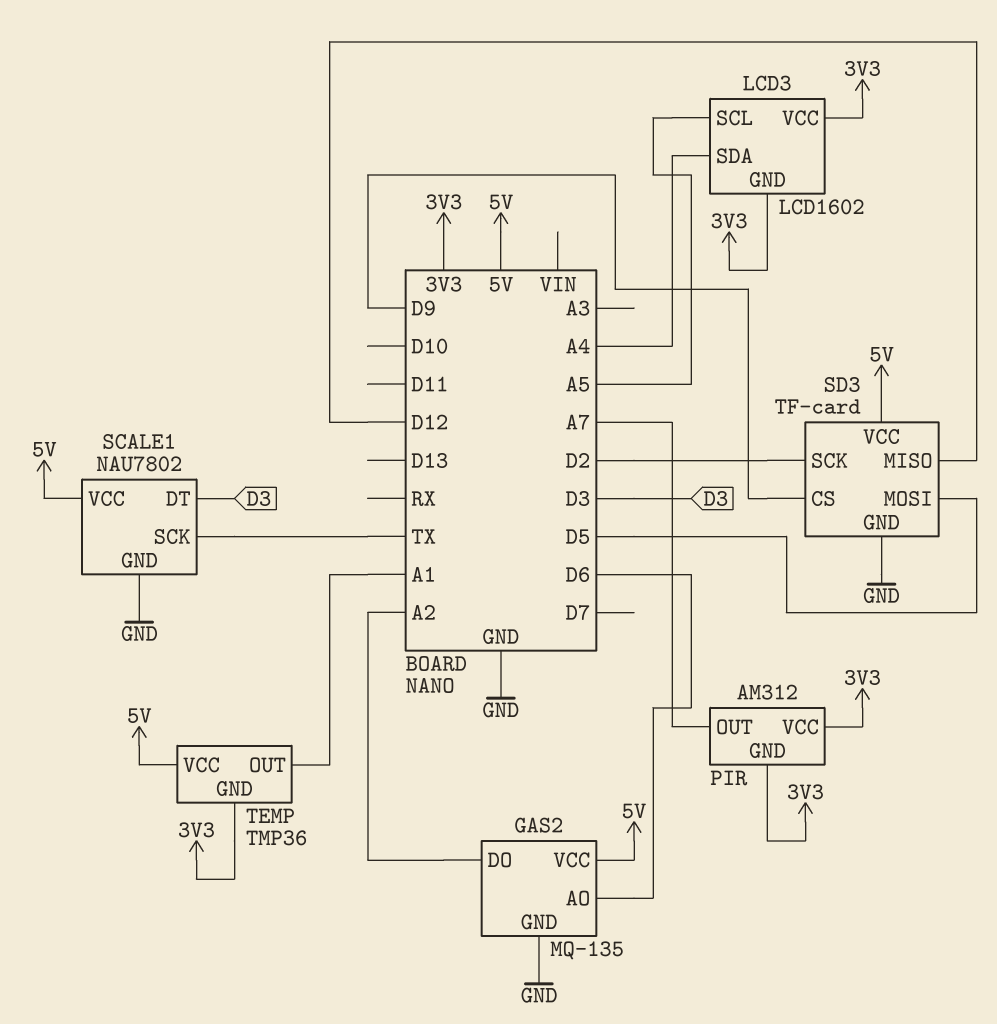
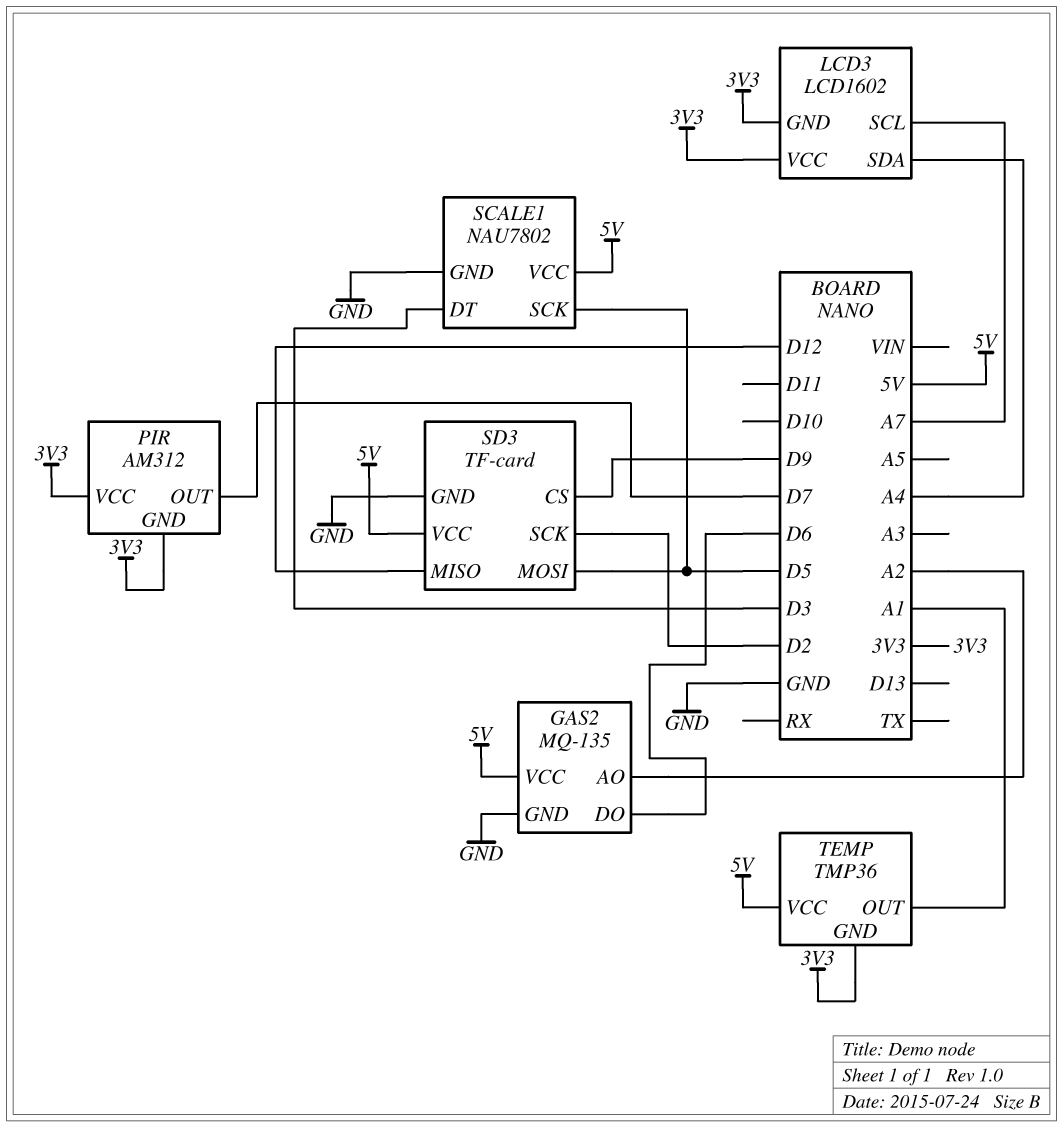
GAS2 pin AO: D6 -> A2
GAS2 pin DO: A2 -> D6
LCD3 pin SCL: A5 -> A7
PIR pin OUT: A7 -> D7
SCALE1 pin SCK: TX -> D5

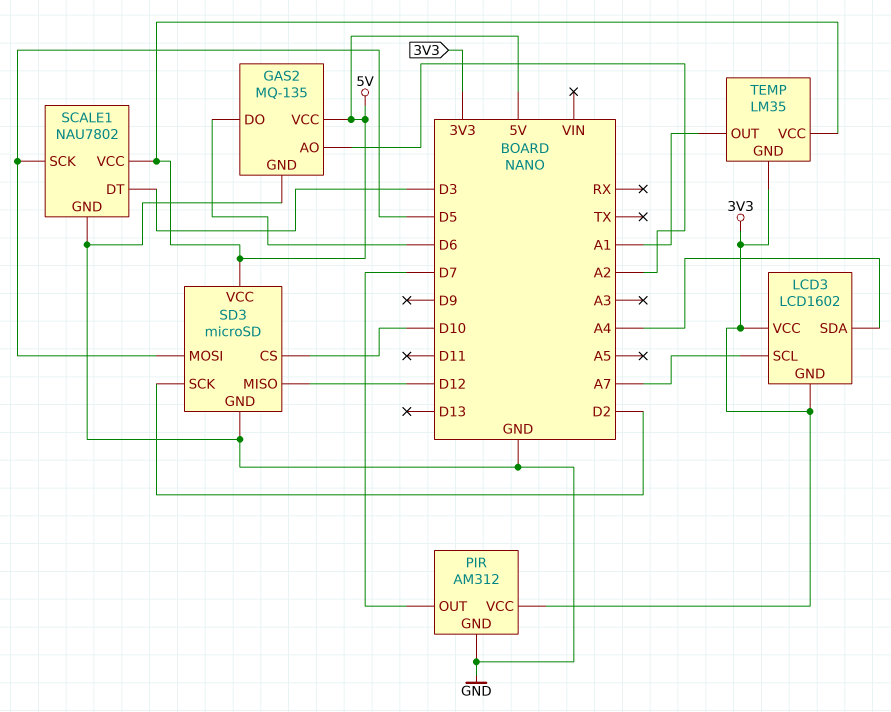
PIR pin GND: 3V3 -> GND
SD3: TF-card -> microSD
SD3 pin CS: D9 -> D10
TEMP: TMP36 -> LM35

